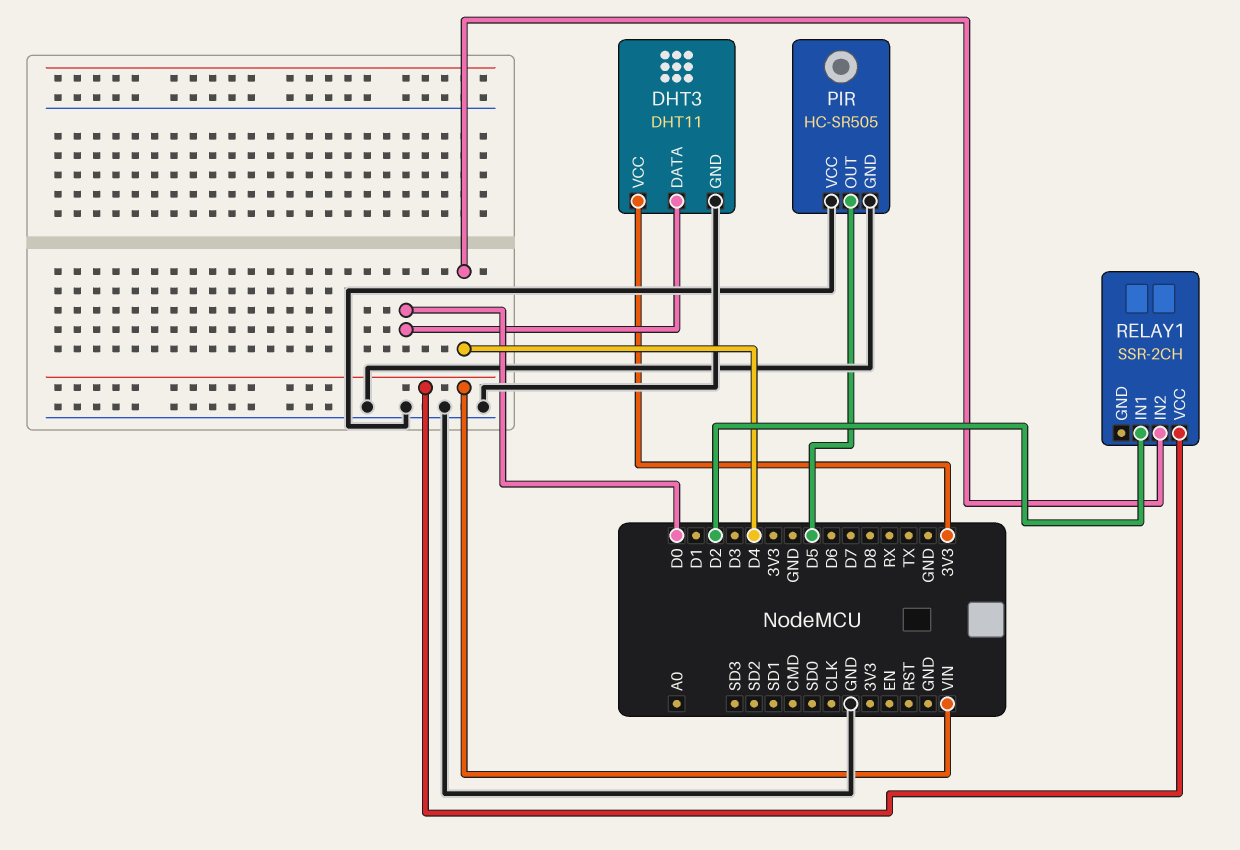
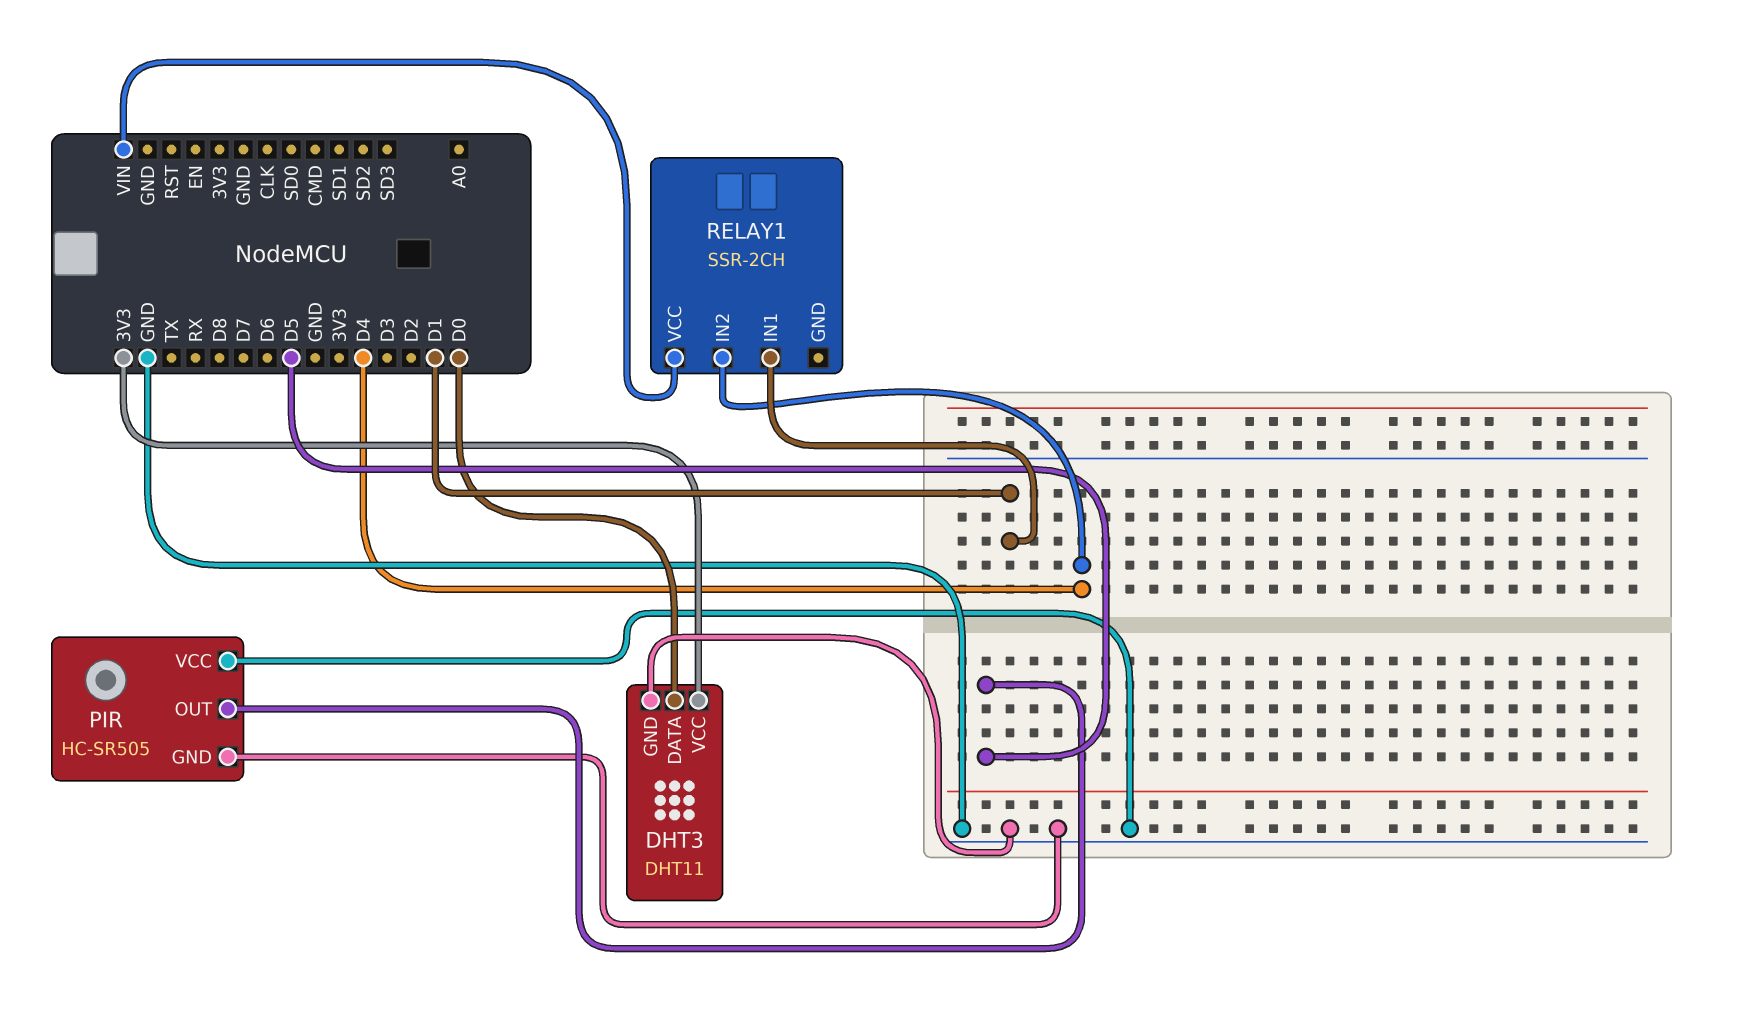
RELAY1 pin IN1: D2 -> D1

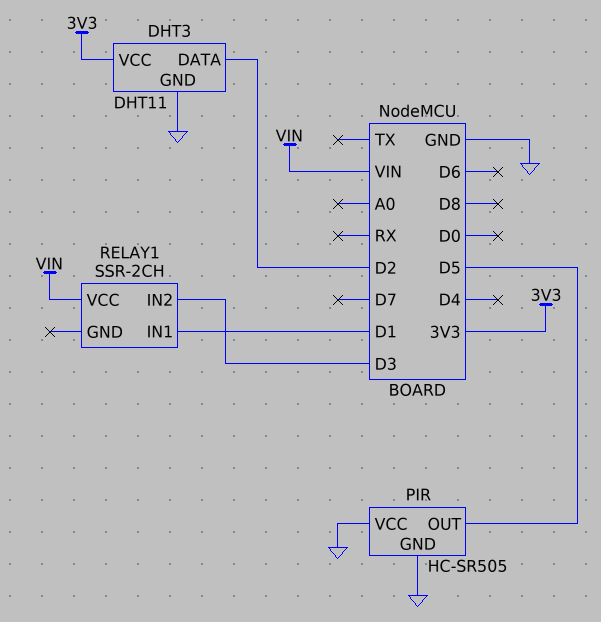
DHT3 pin DATA: D0 -> D2
RELAY1 pin IN2: D4 -> D3

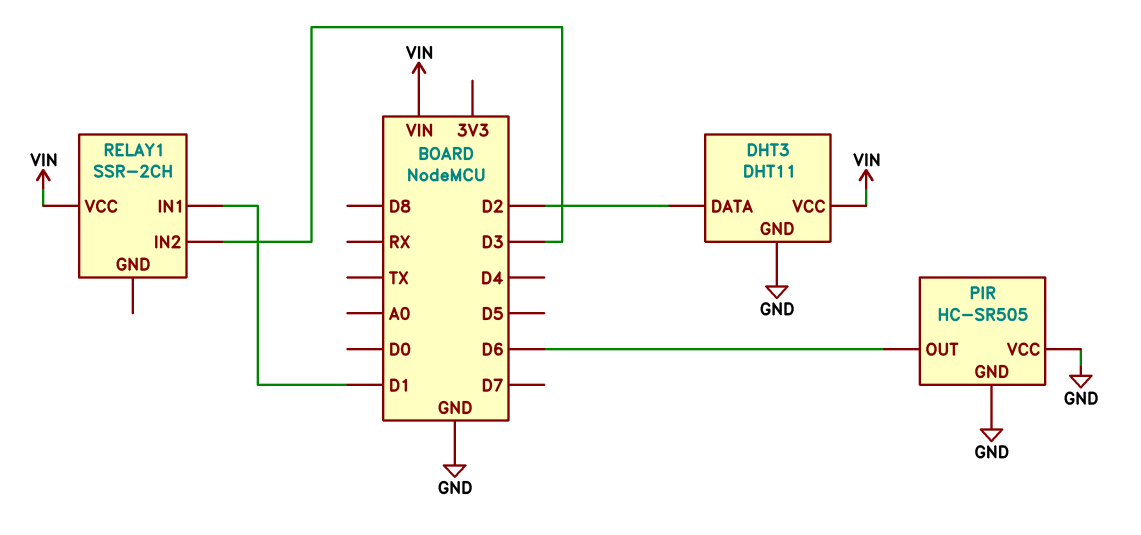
DHT3 pin VCC: 3V3 -> VIN
PIR pin OUT: D5 -> D6

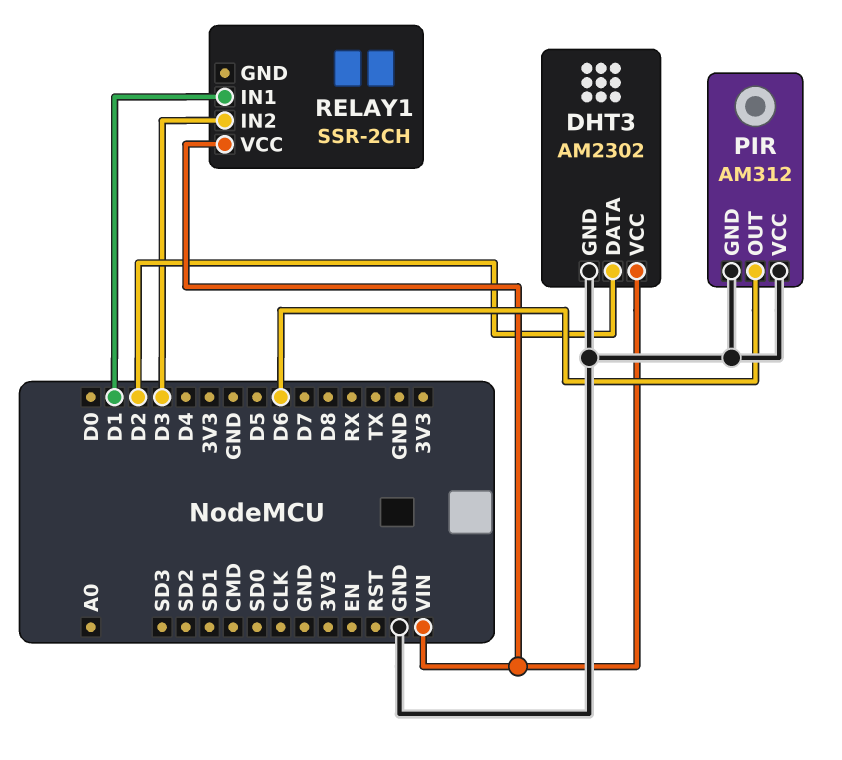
DHT3: DHT11 -> AM2302
PIR: HC-SR505 -> AM312

